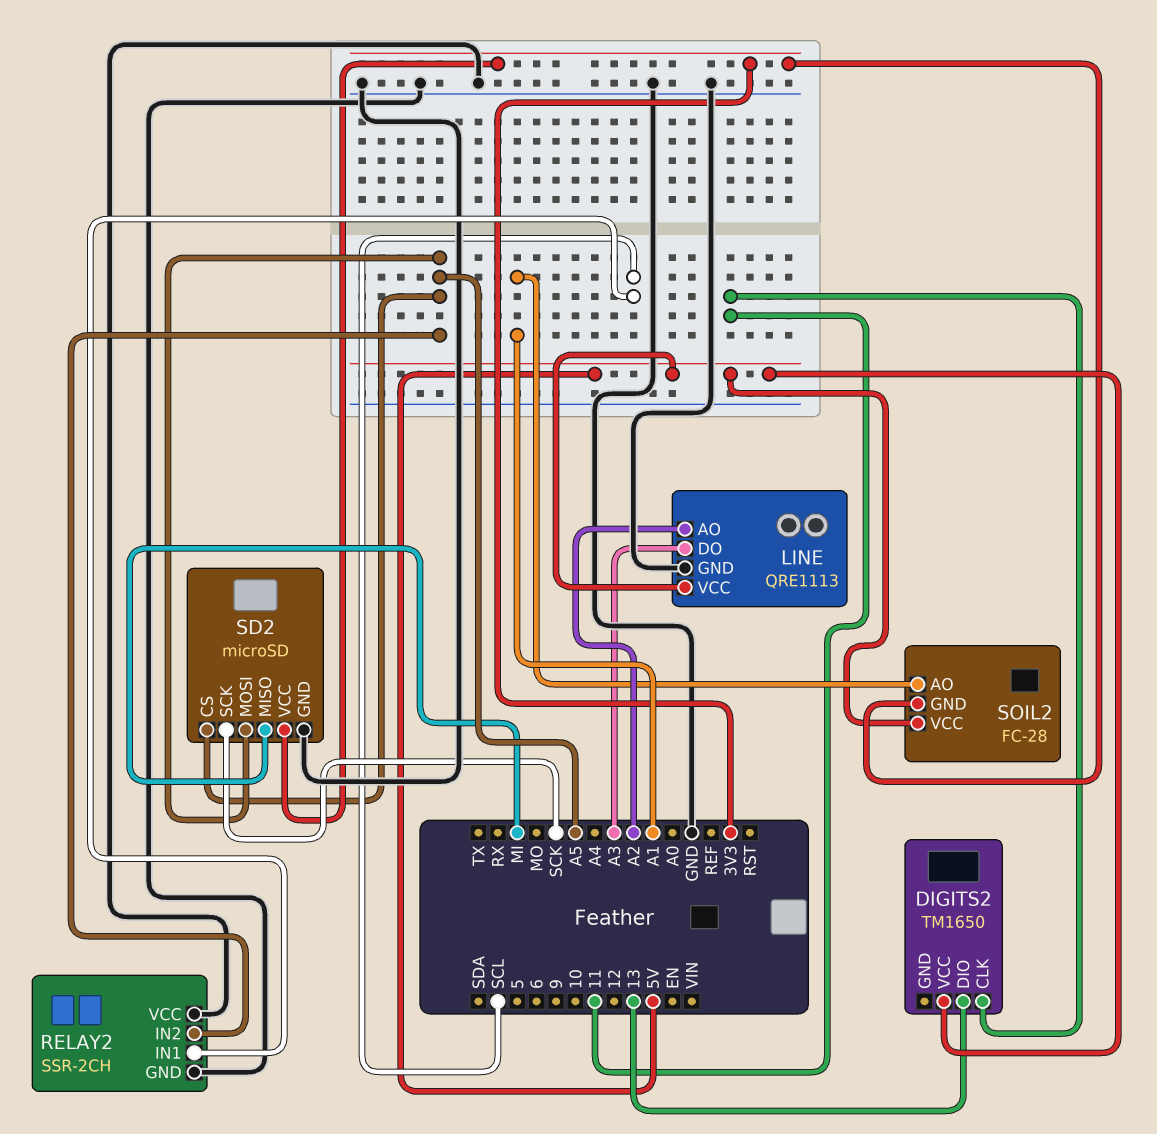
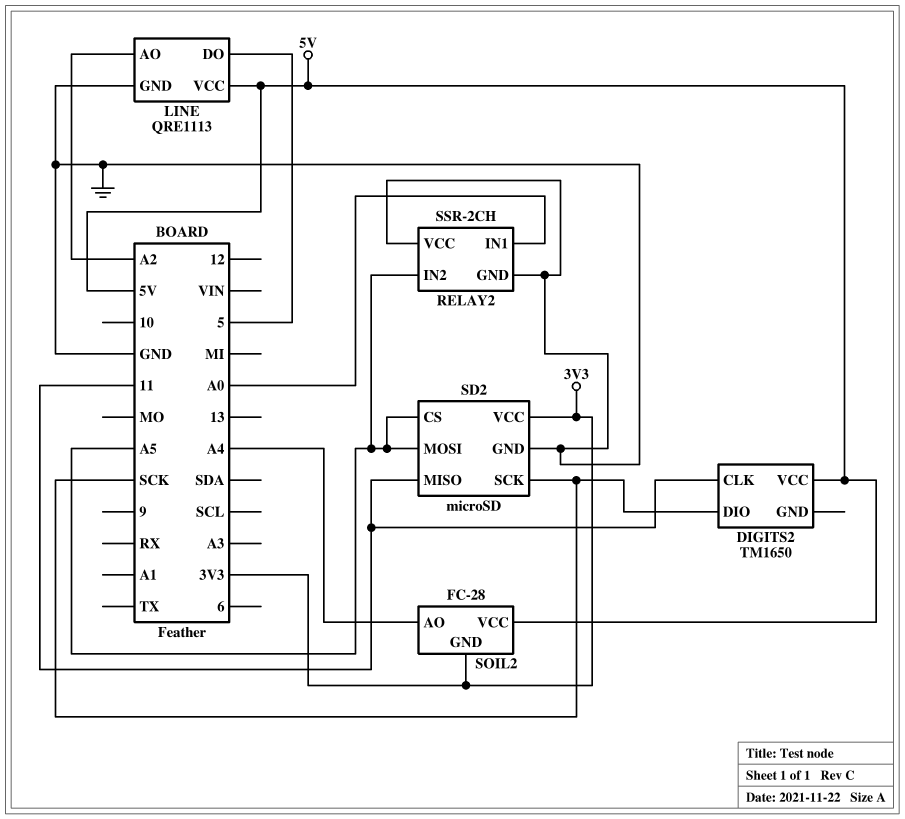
DIGITS2 pin DIO: 13 -> SCK
LINE pin DO: A3 -> 5
RELAY2 pin IN1: SCL -> A0
SD2 pin MISO: MI -> 11
SOIL2 pin AO: A1 -> A4

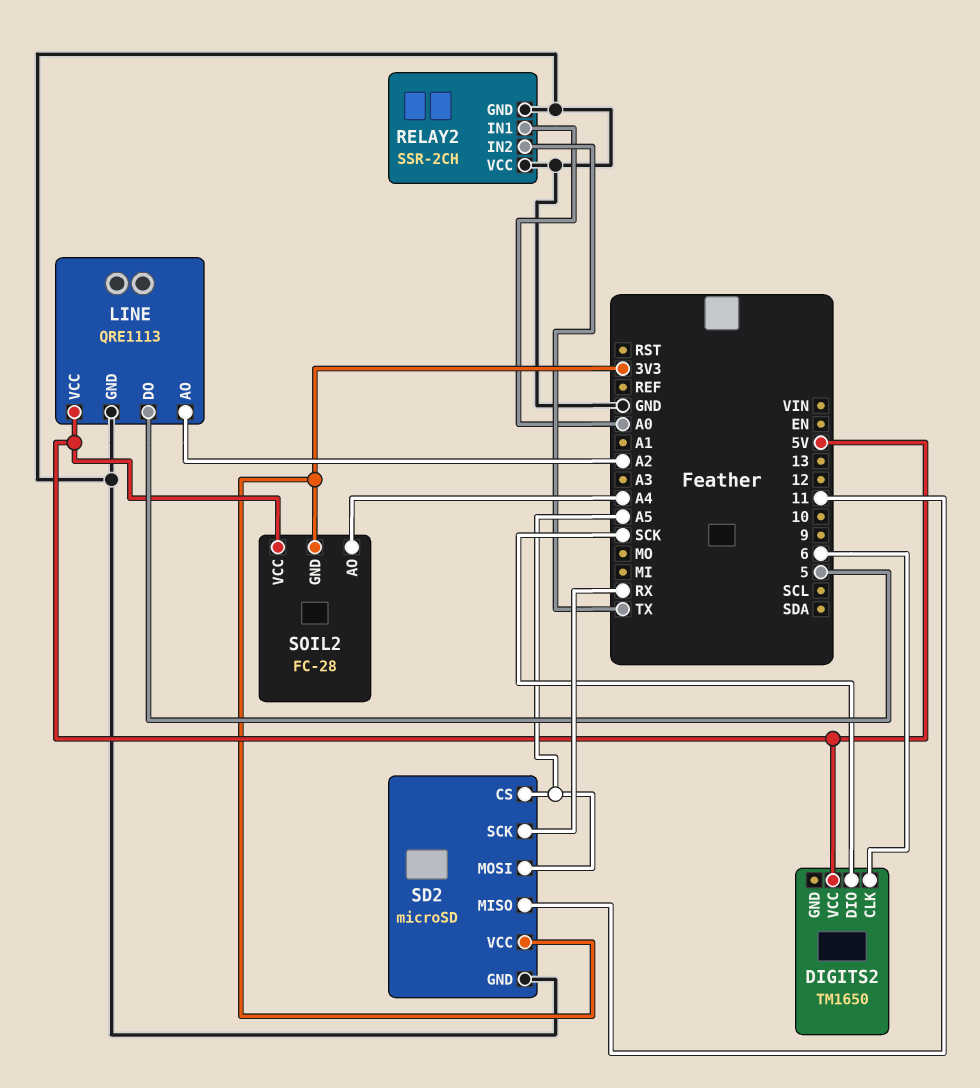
DIGITS2 pin CLK: 11 -> 6
RELAY2 pin IN2: A5 -> TX
SD2 pin SCK: SCK -> RX

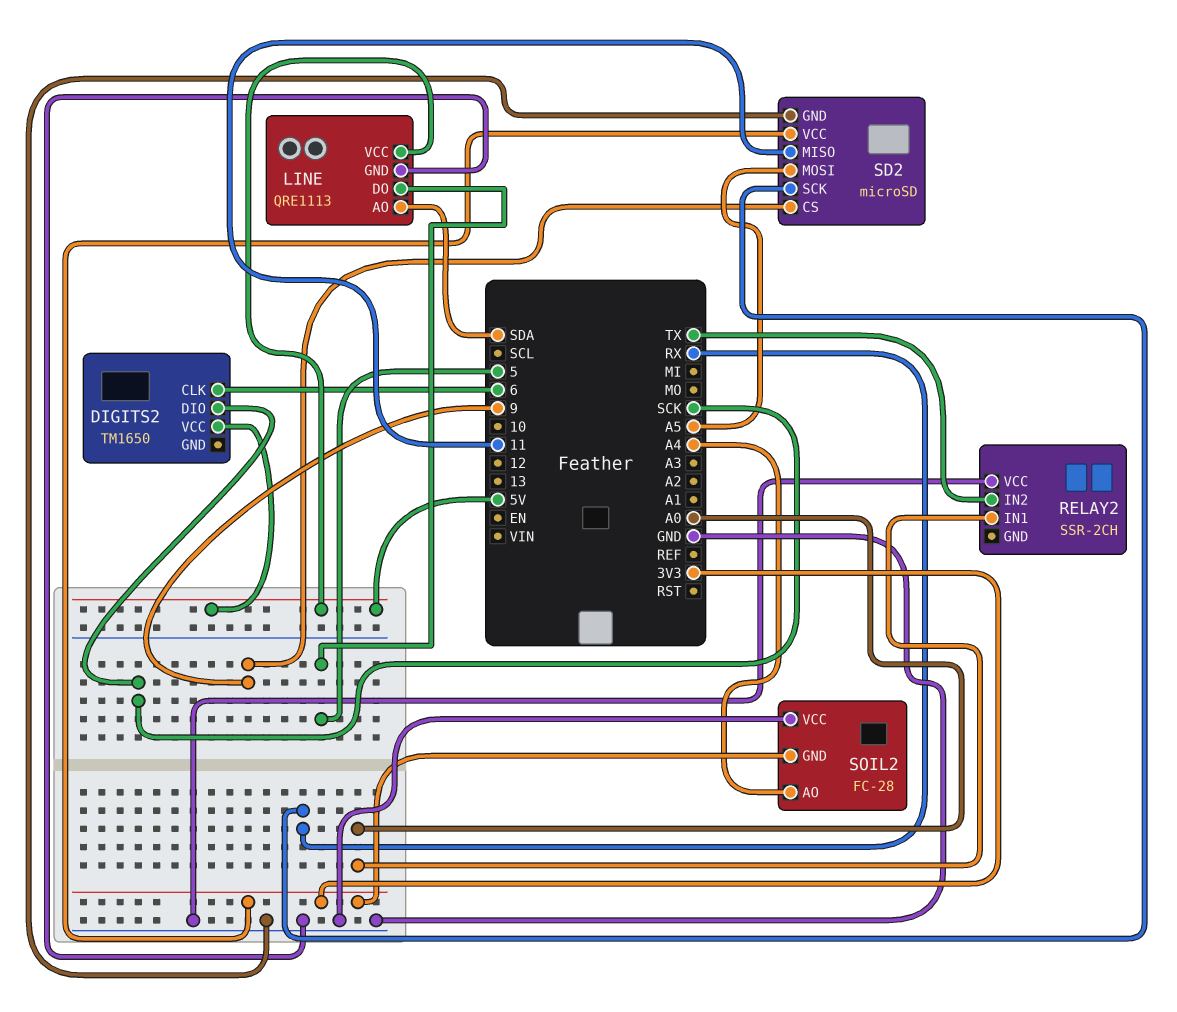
LINE pin AO: A2 -> SDA
RELAY2 pin GND: GND -> none
SD2 pin CS: A5 -> 9
SOIL2 pin VCC: 5V -> GND

